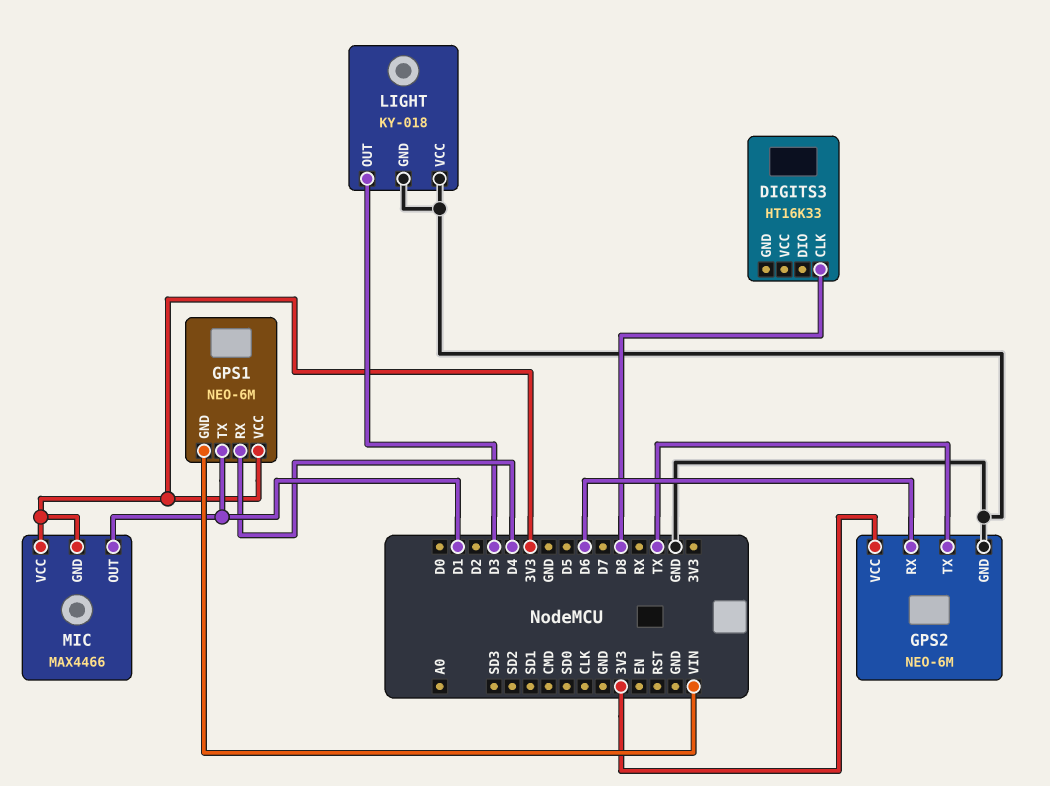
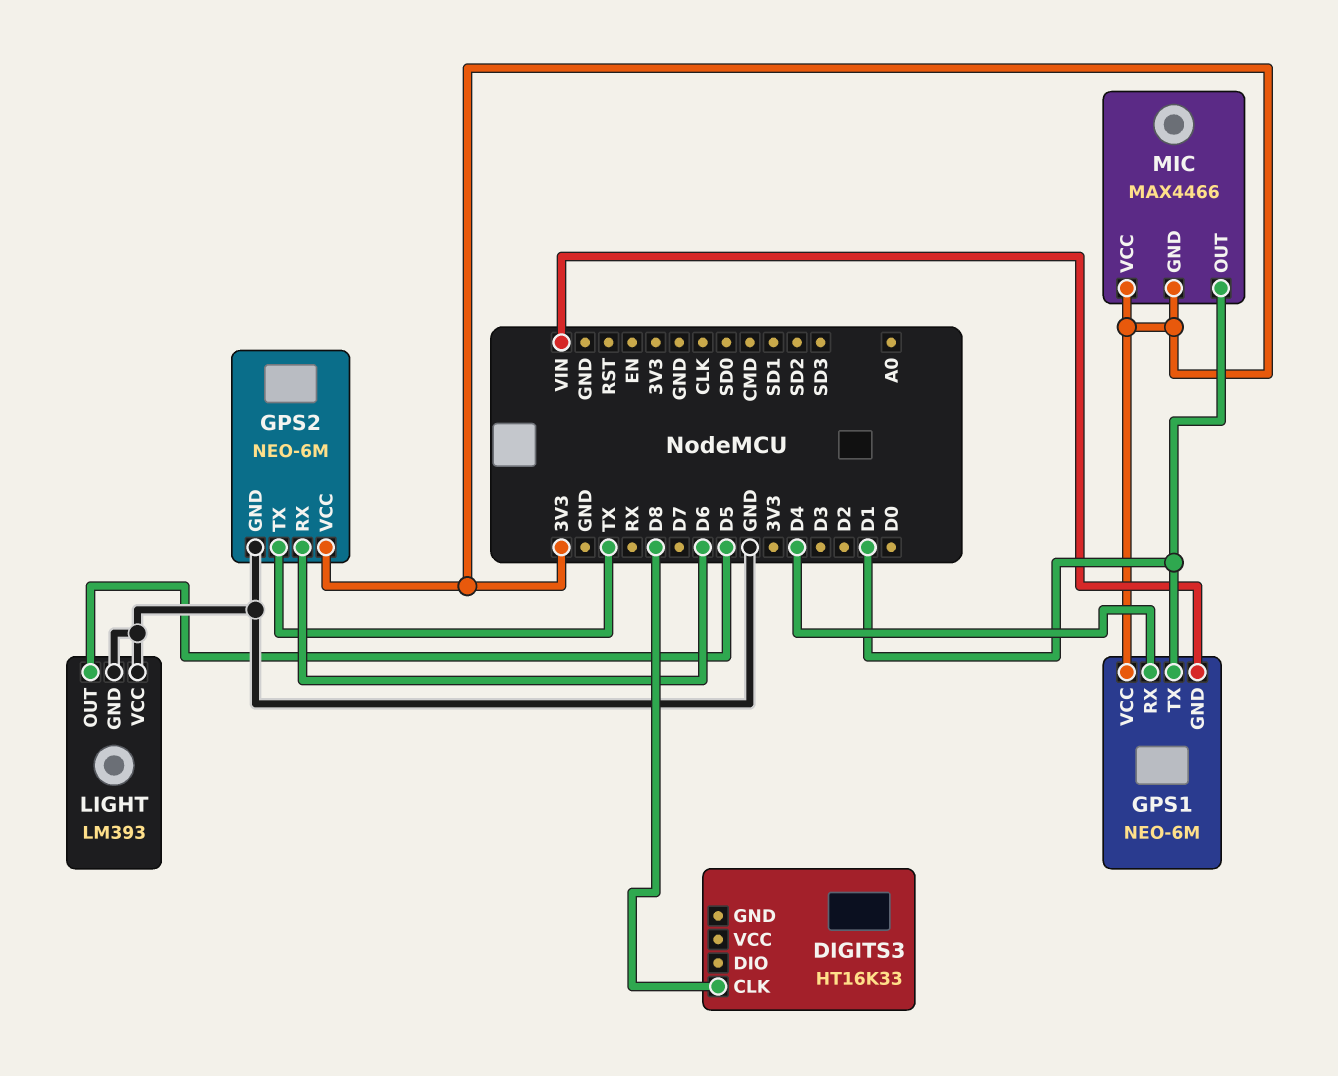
LIGHT: KY-018 -> LM393
LIGHT pin OUT: D3 -> D5

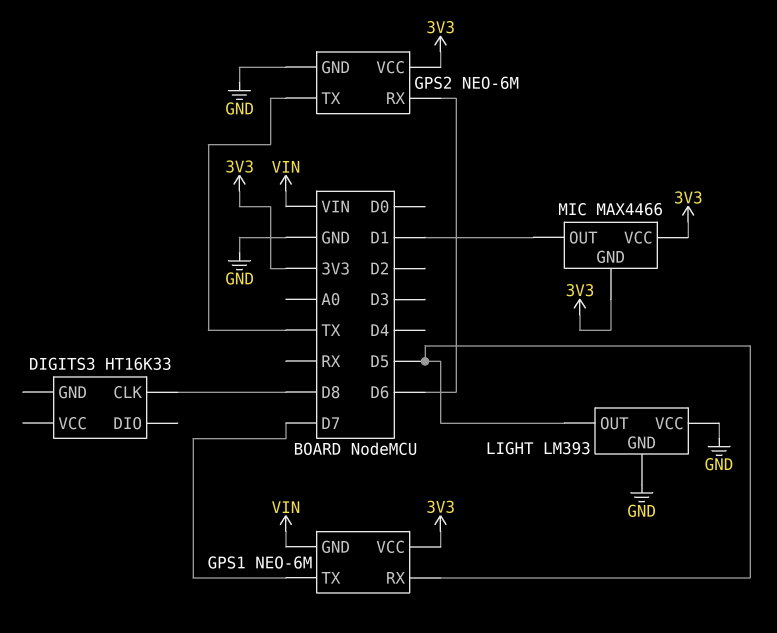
GPS1 pin RX: D4 -> D5
GPS1 pin TX: D1 -> D7

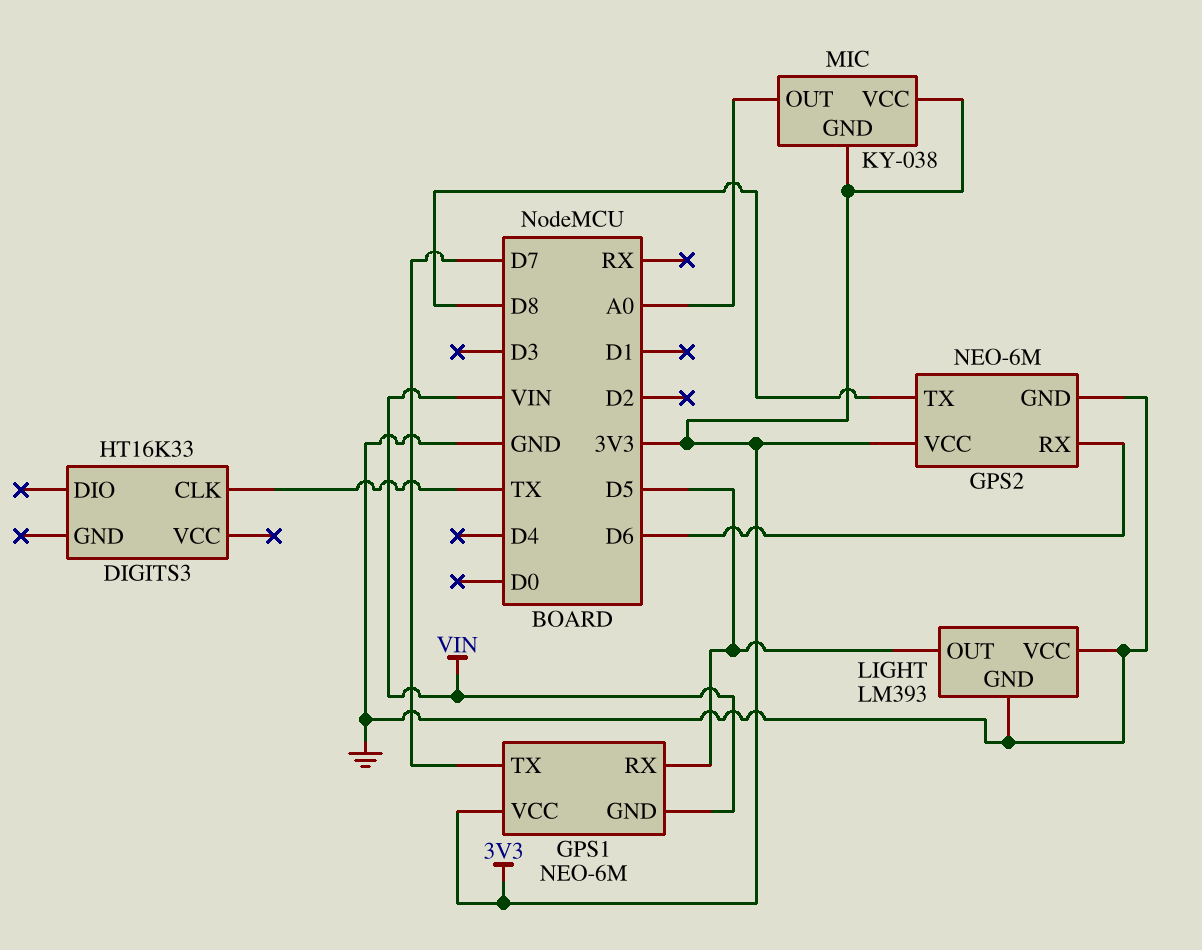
DIGITS3 pin CLK: D8 -> TX
GPS2 pin TX: TX -> D8
MIC: MAX4466 -> KY-038
MIC pin OUT: D1 -> A0

